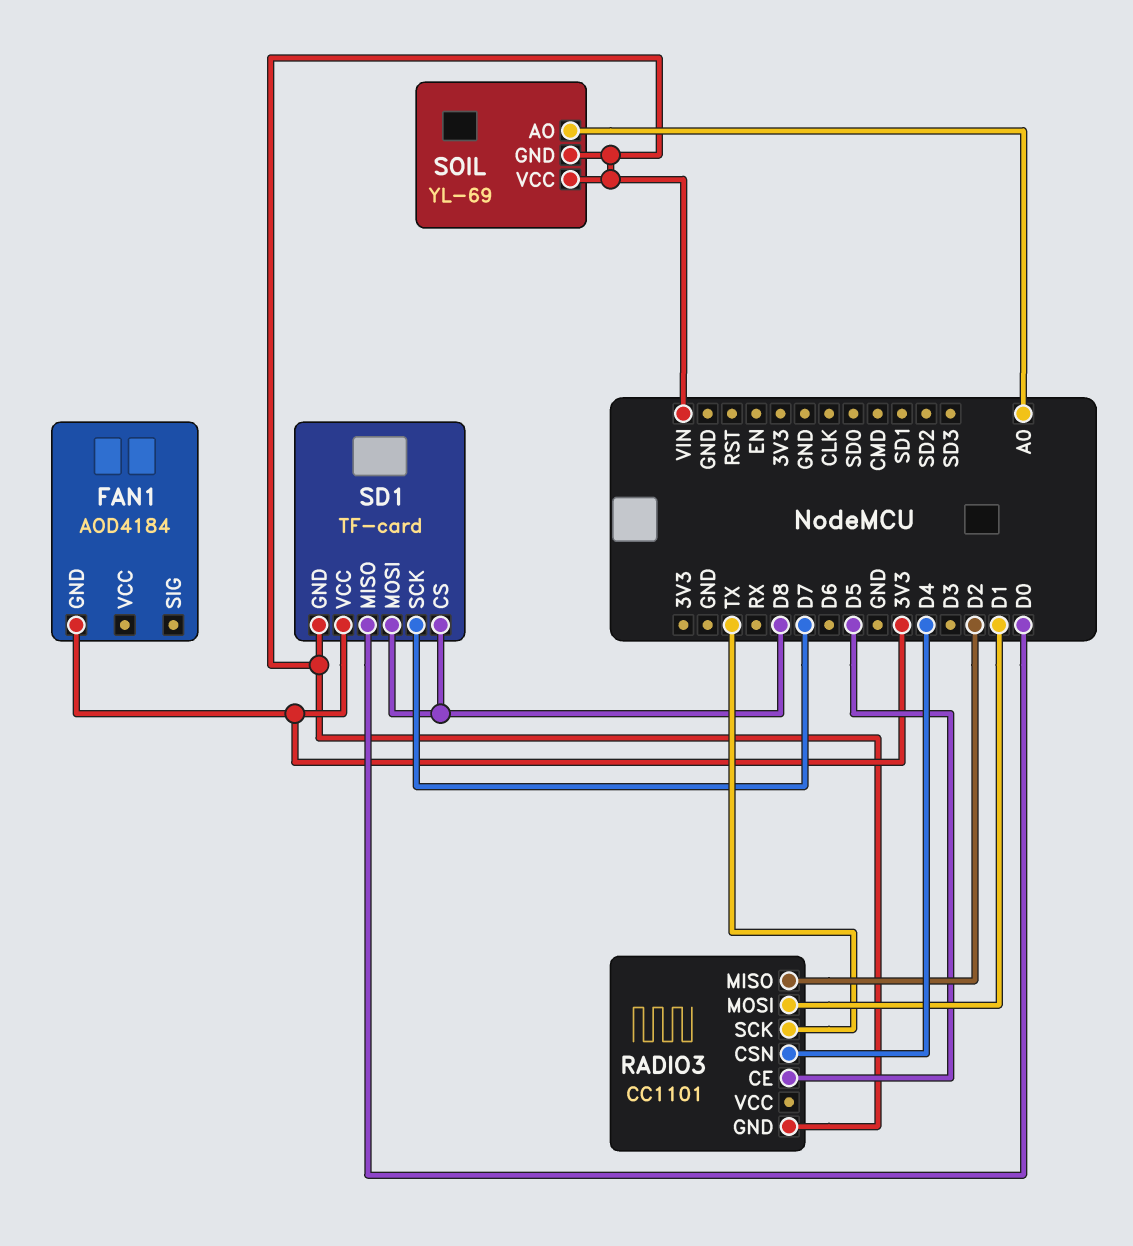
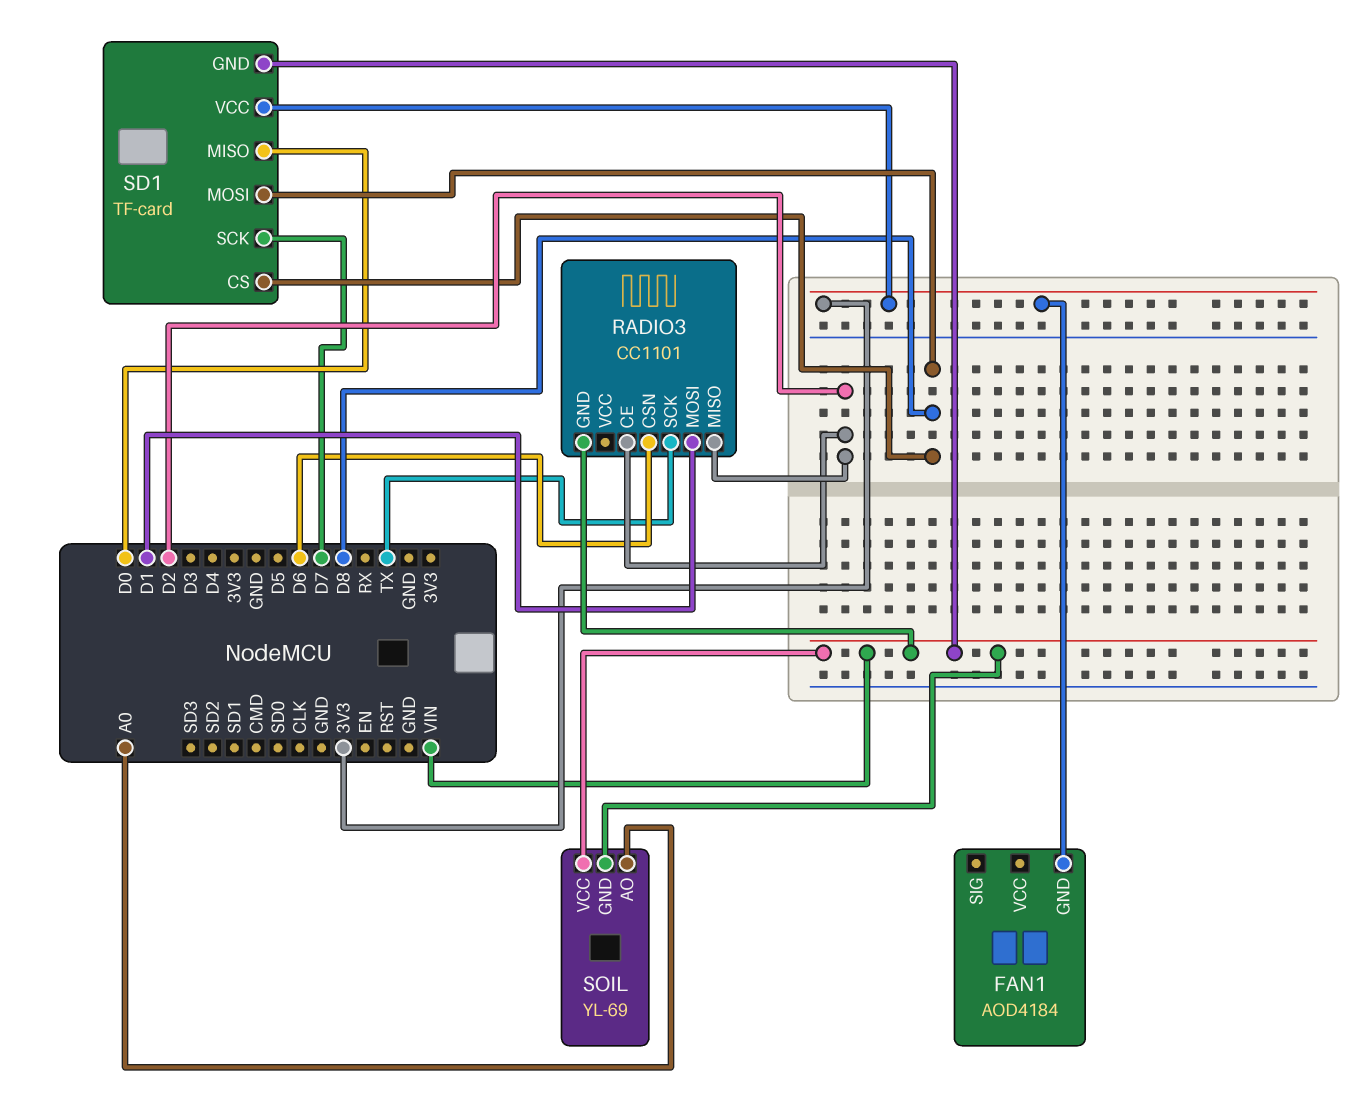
RADIO3 pin CE: D5 -> D2
RADIO3 pin CSN: D4 -> D6

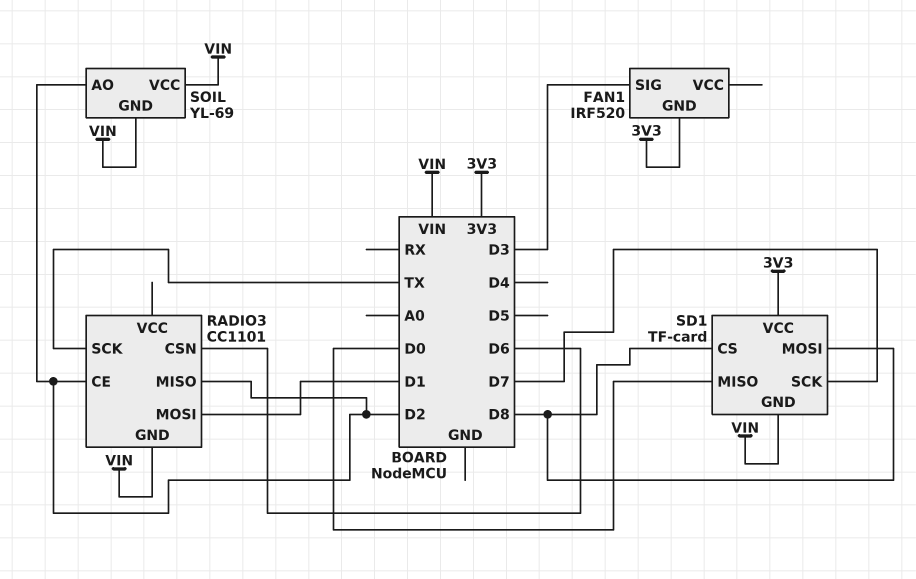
FAN1: AOD4184 -> IRF520
FAN1 pin SIG: none -> D3
SOIL pin AO: A0 -> D2

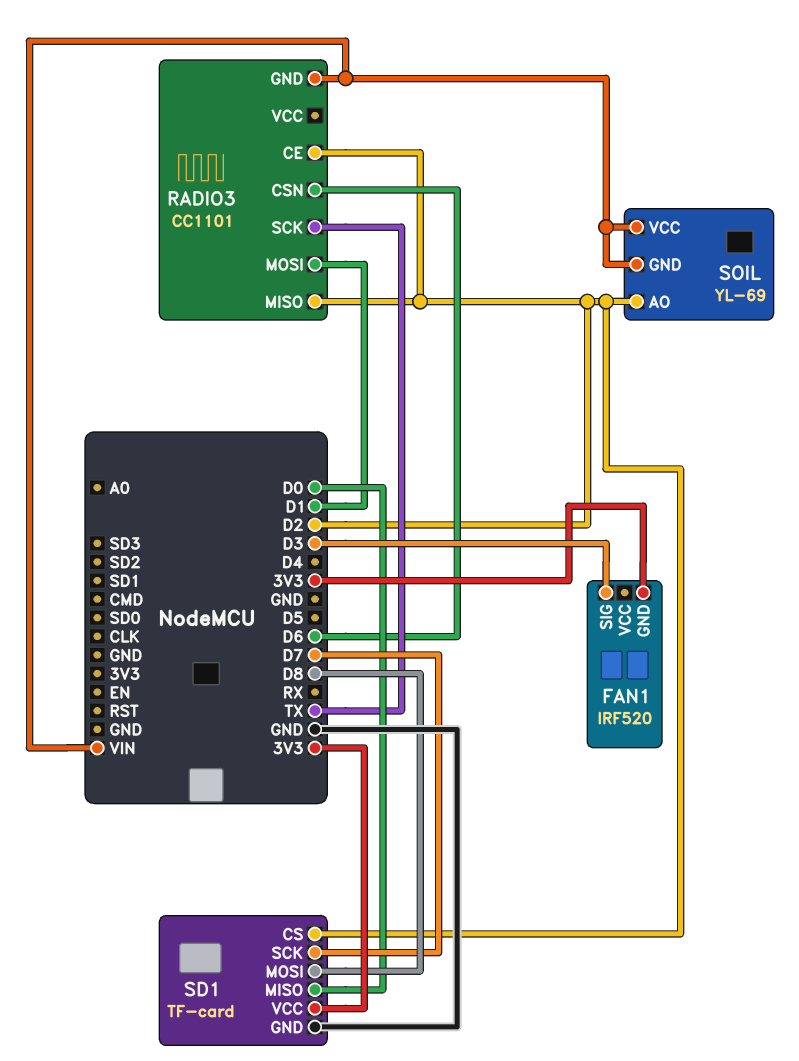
SD1 pin CS: D8 -> D2
SD1 pin GND: VIN -> GND

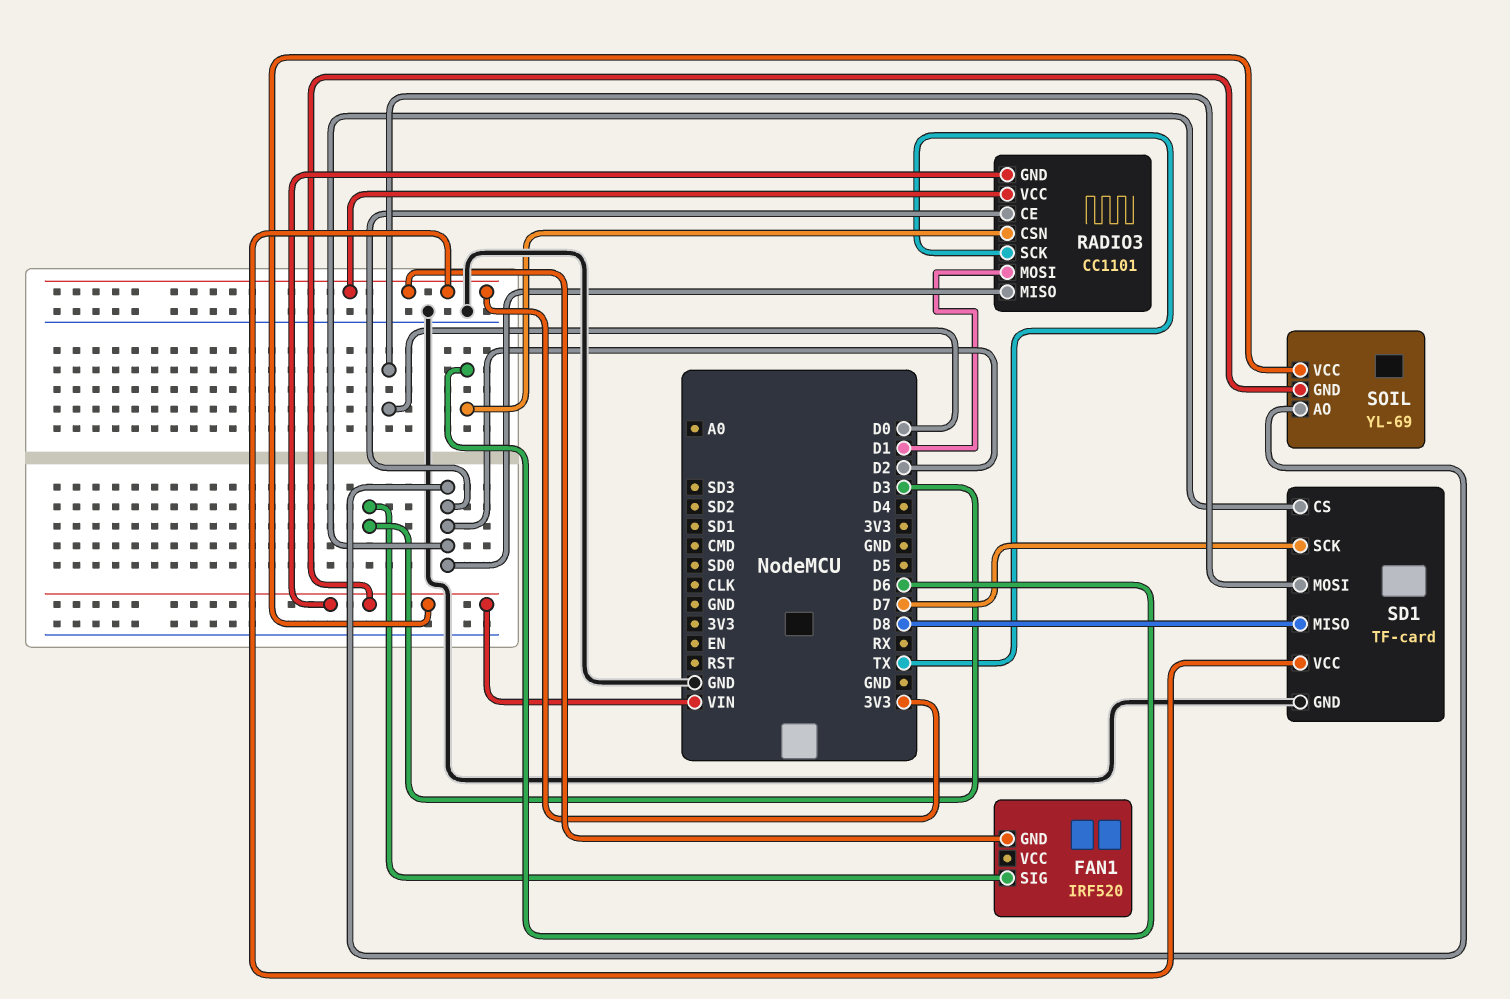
RADIO3 pin VCC: none -> 3V3
SD1 pin MISO: D0 -> D8
SD1 pin MOSI: D8 -> D0

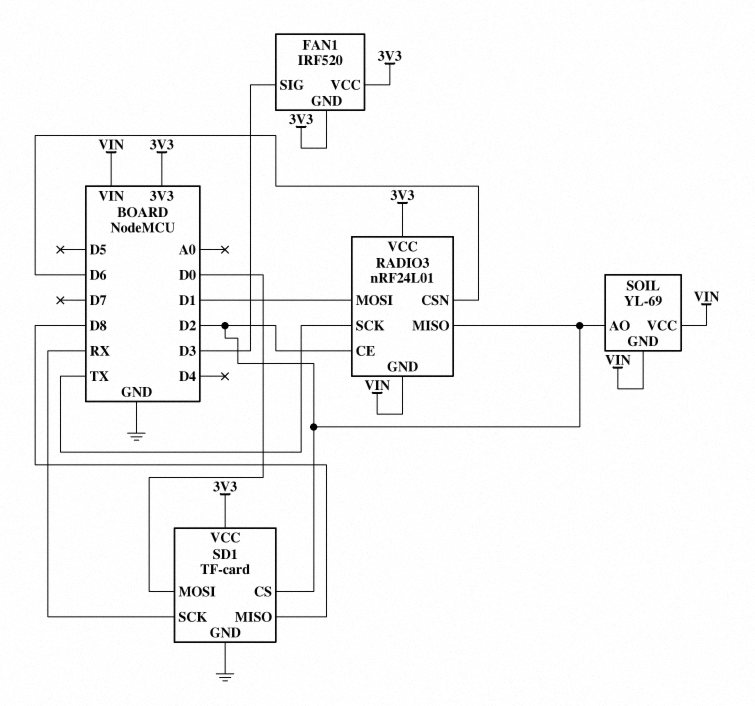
FAN1 pin VCC: none -> 3V3
RADIO3: CC1101 -> nRF24L01
SD1 pin SCK: D7 -> RX

